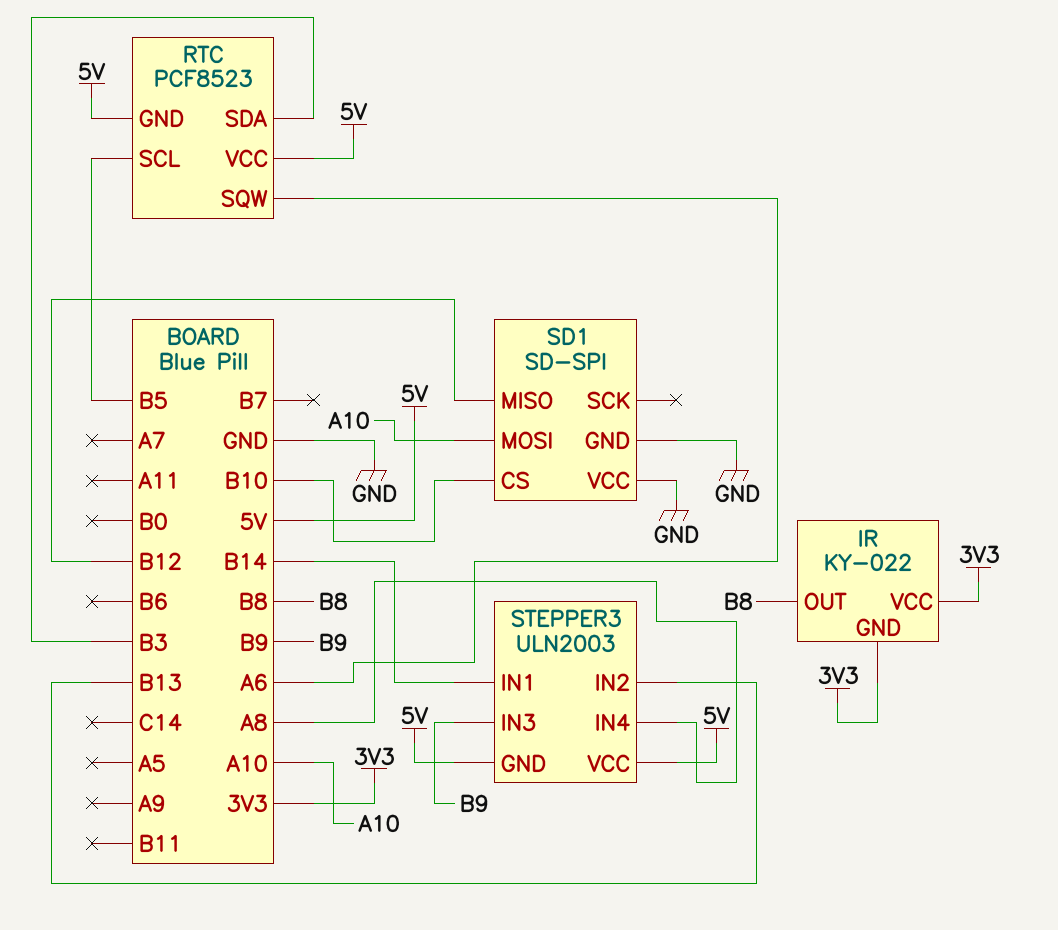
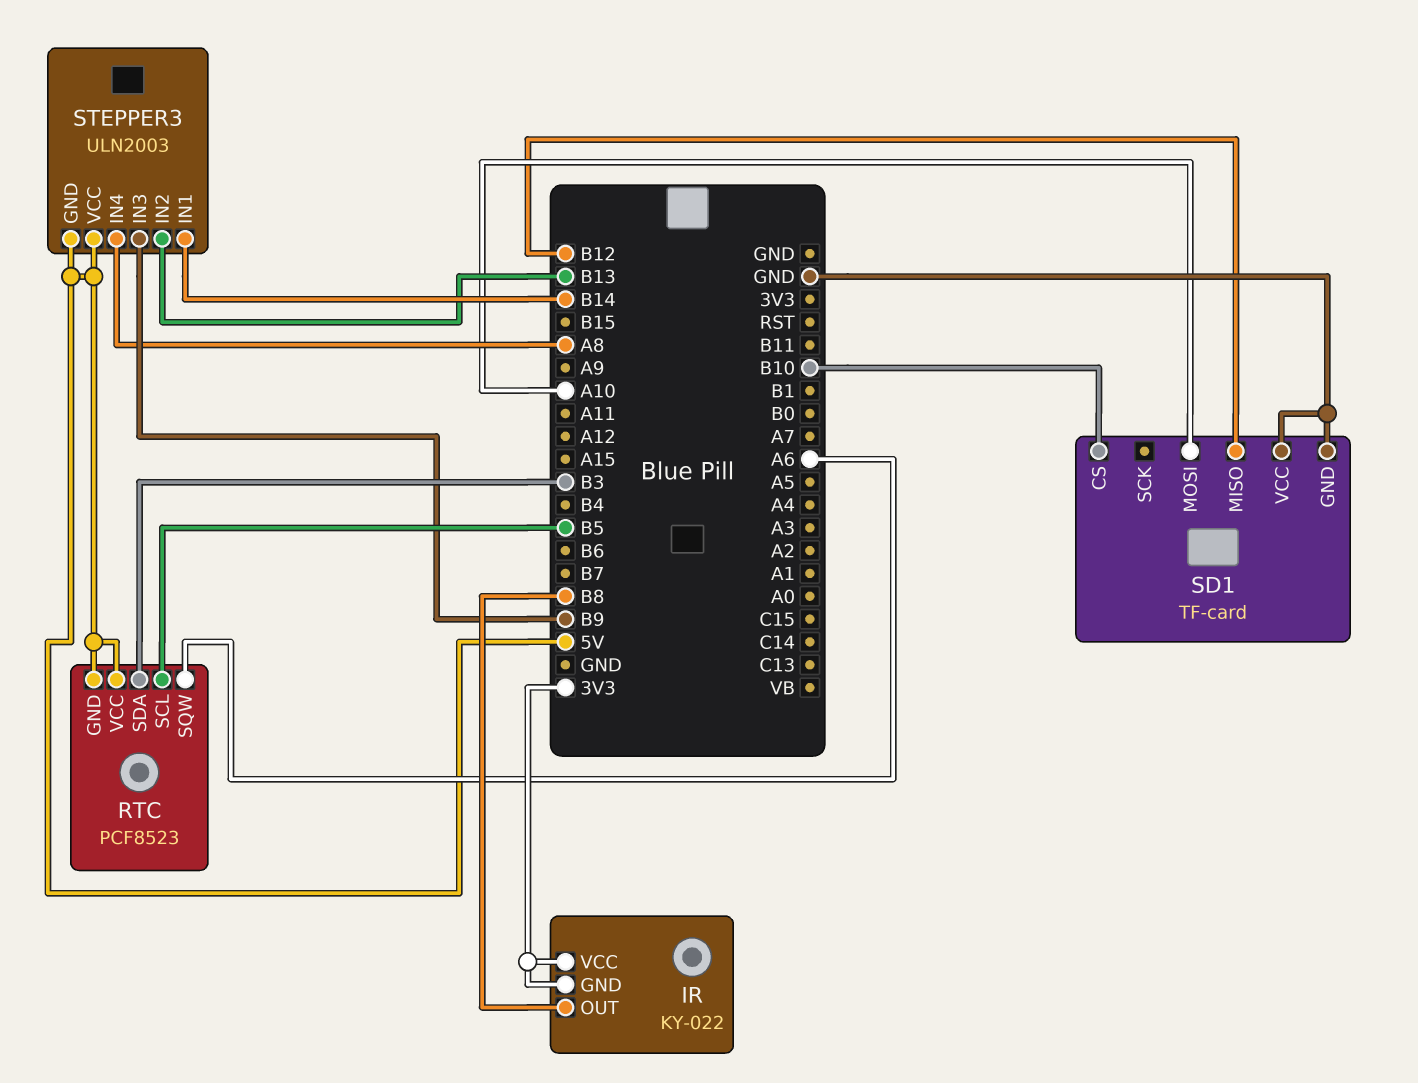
SD1: SD-SPI -> TF-card

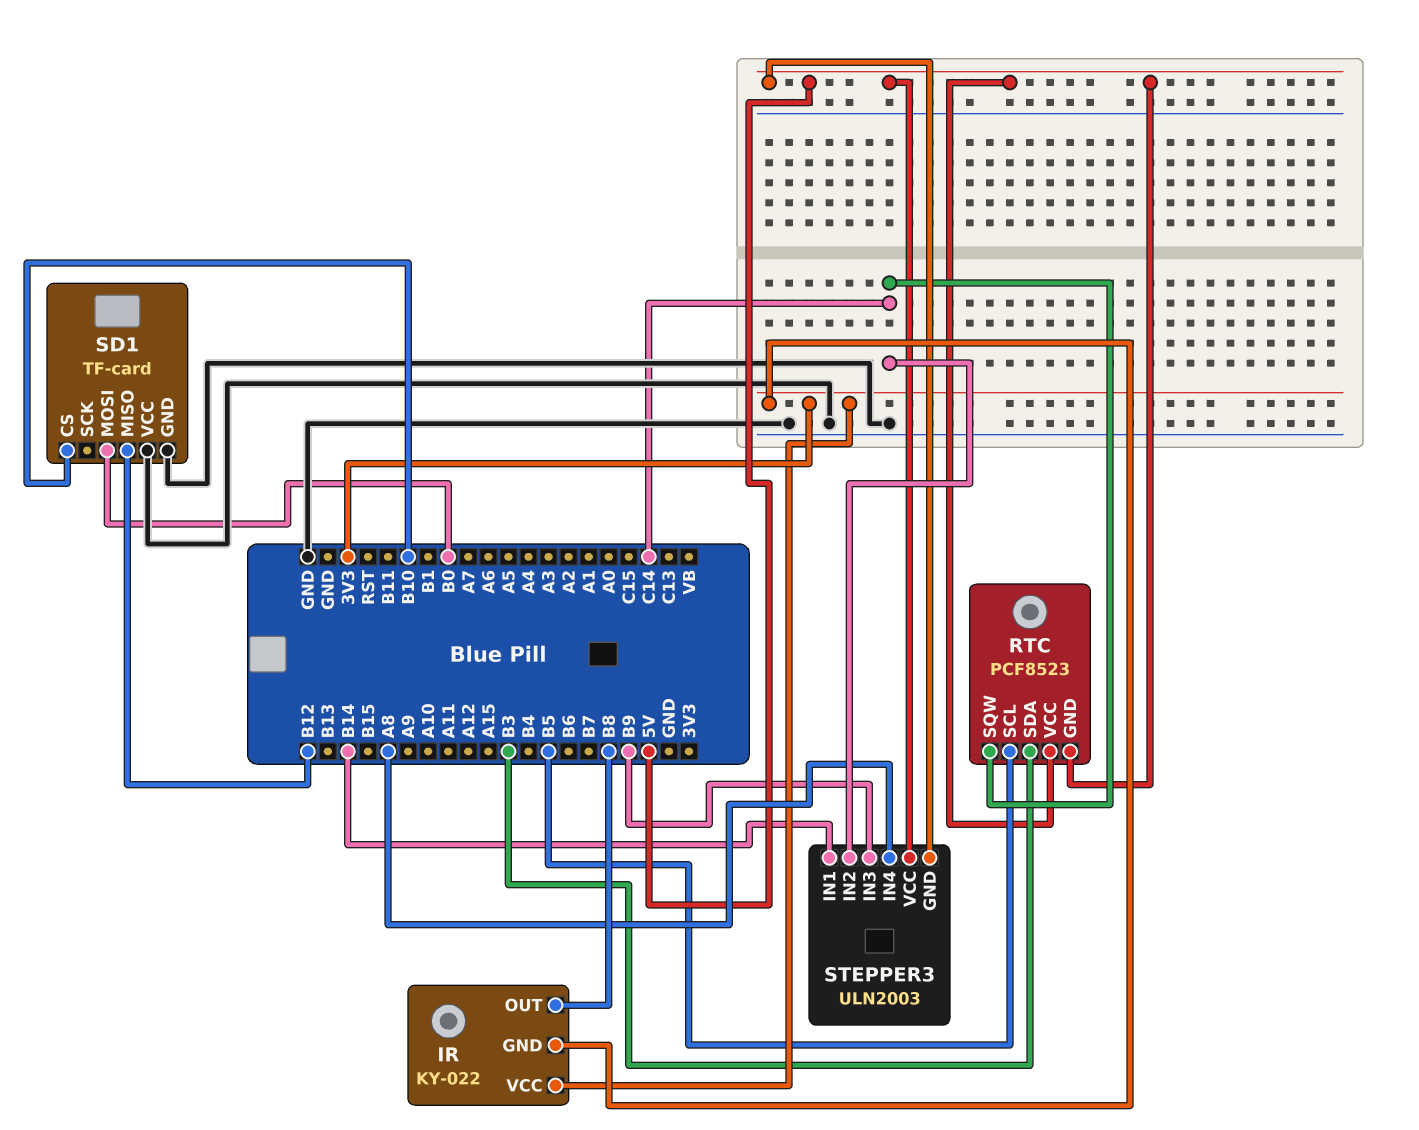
RTC pin SQW: A6 -> C14
SD1 pin MOSI: A10 -> B0
STEPPER3 pin IN2: B13 -> C14

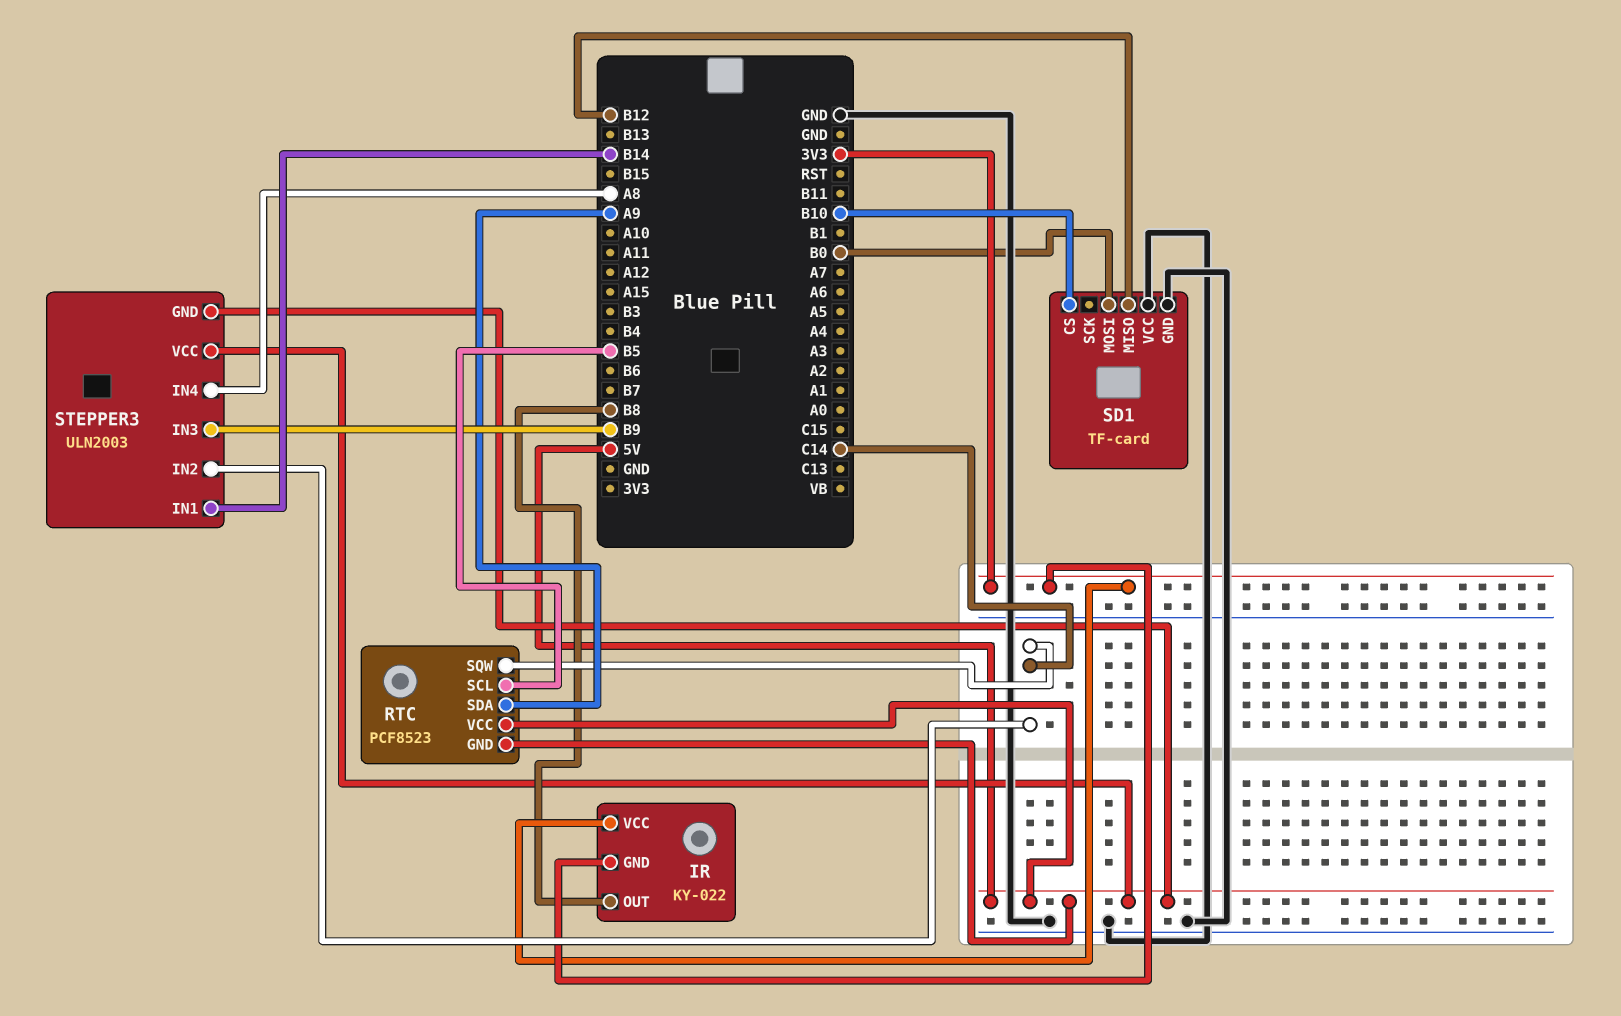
RTC pin SDA: B3 -> A9

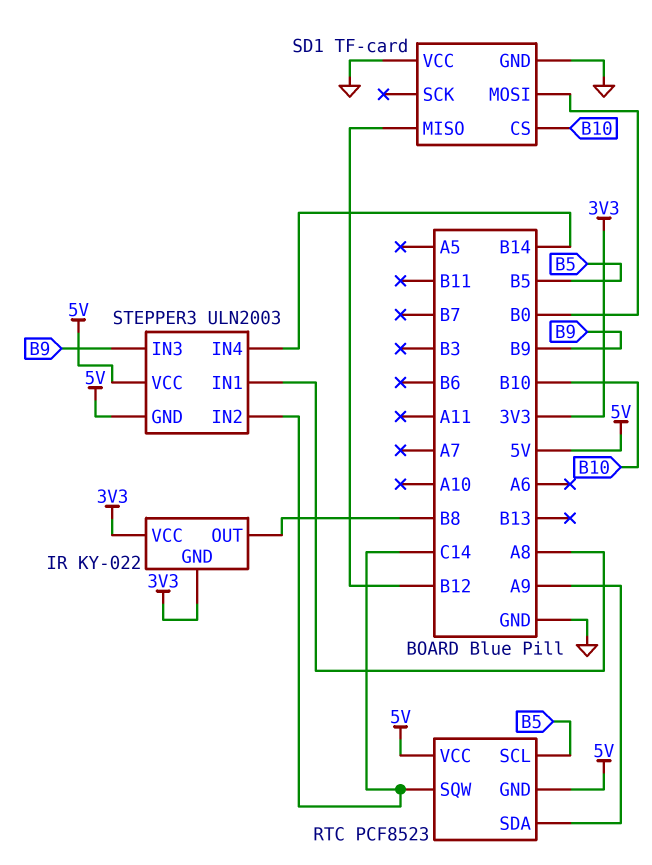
STEPPER3 pin IN1: B14 -> A8
STEPPER3 pin IN4: A8 -> B14

